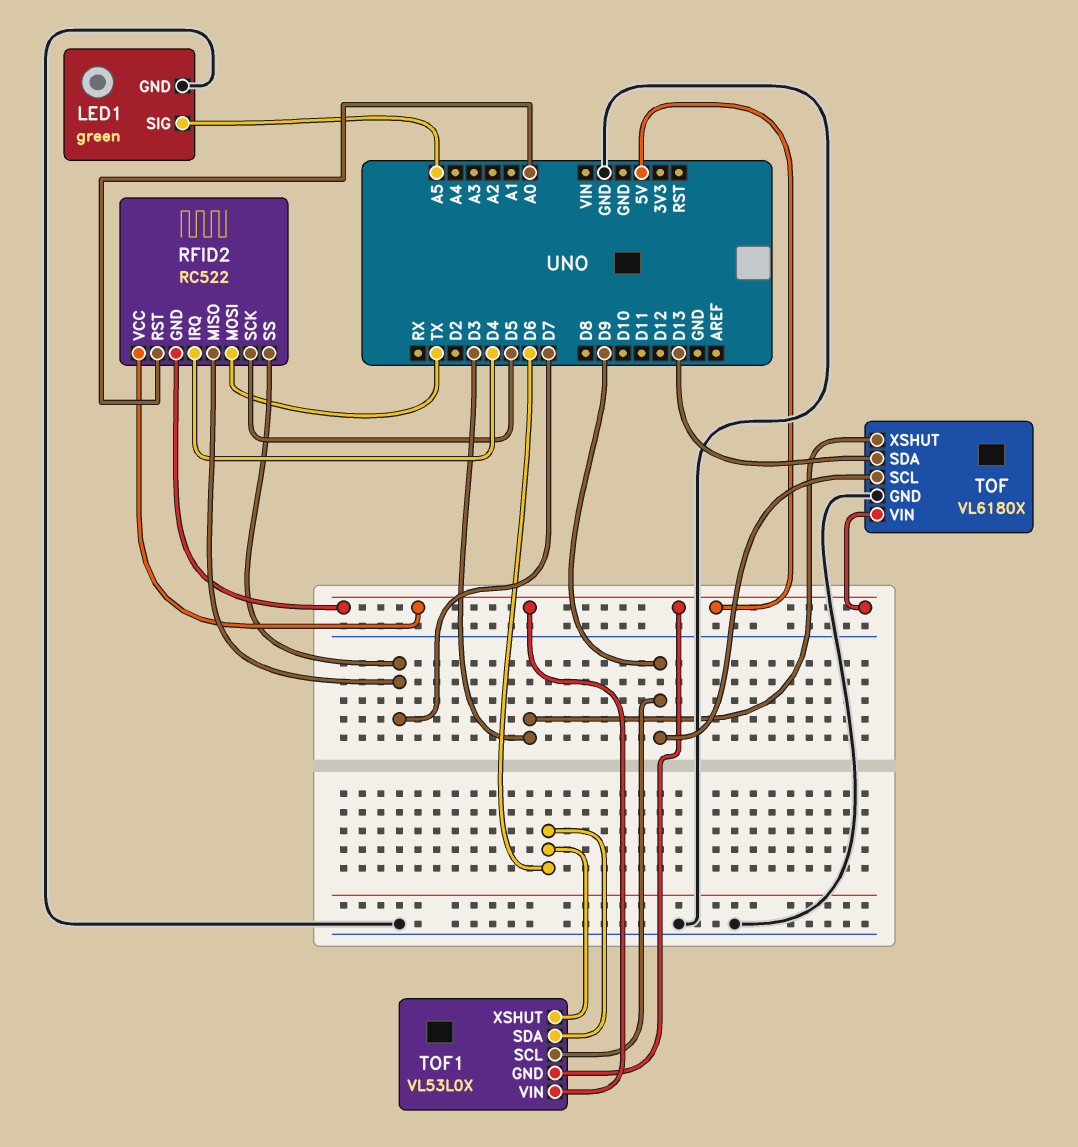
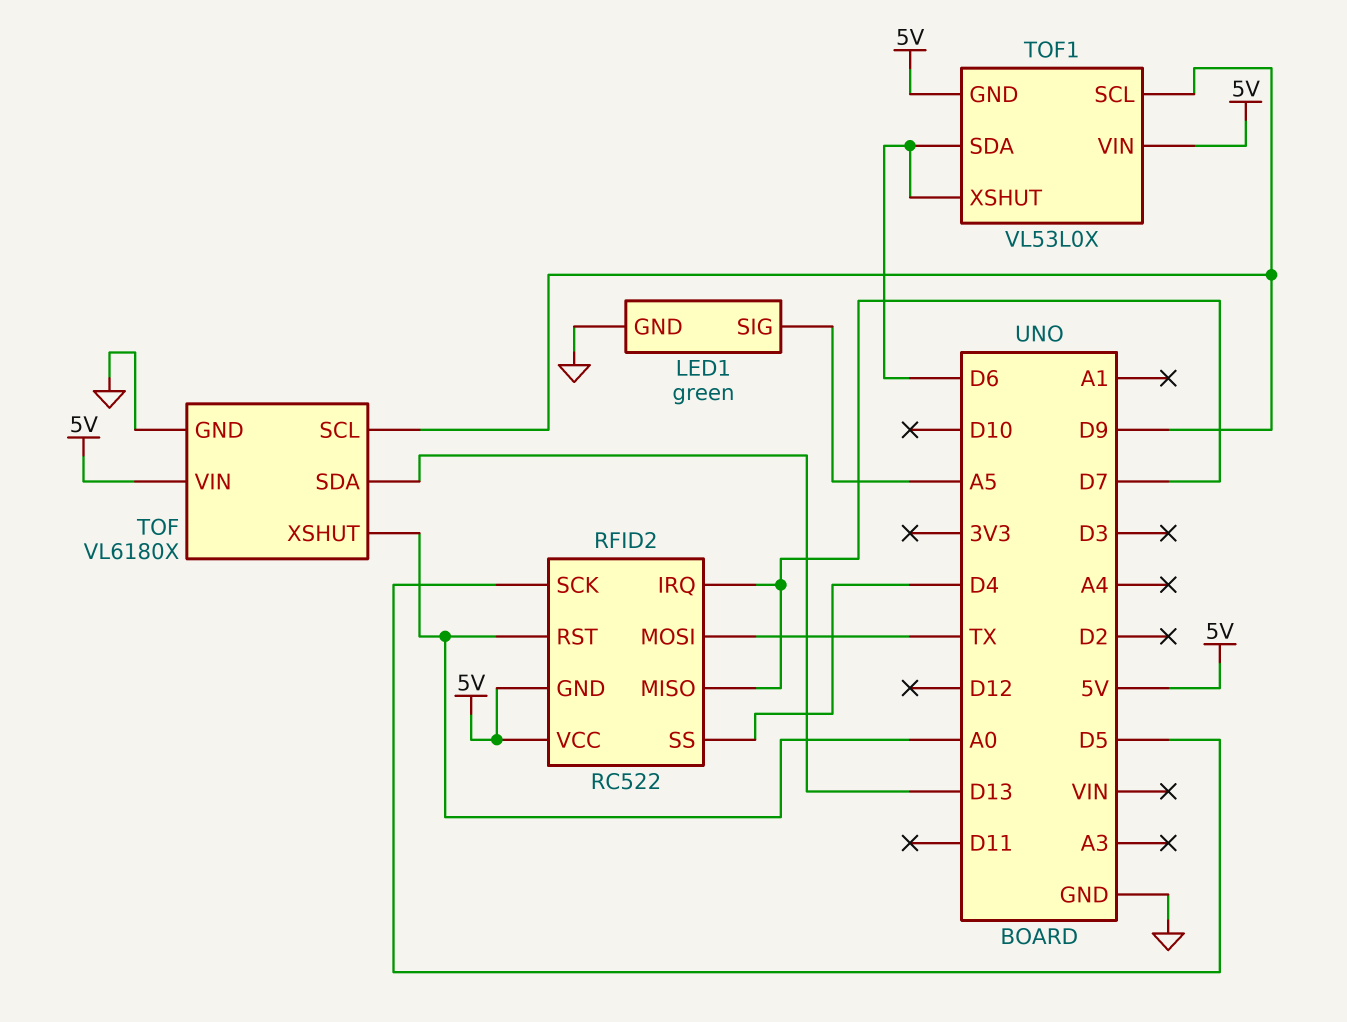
RFID2 pin IRQ: D4 -> D7
RFID2 pin SS: D7 -> D4
TOF pin XSHUT: D3 -> A0

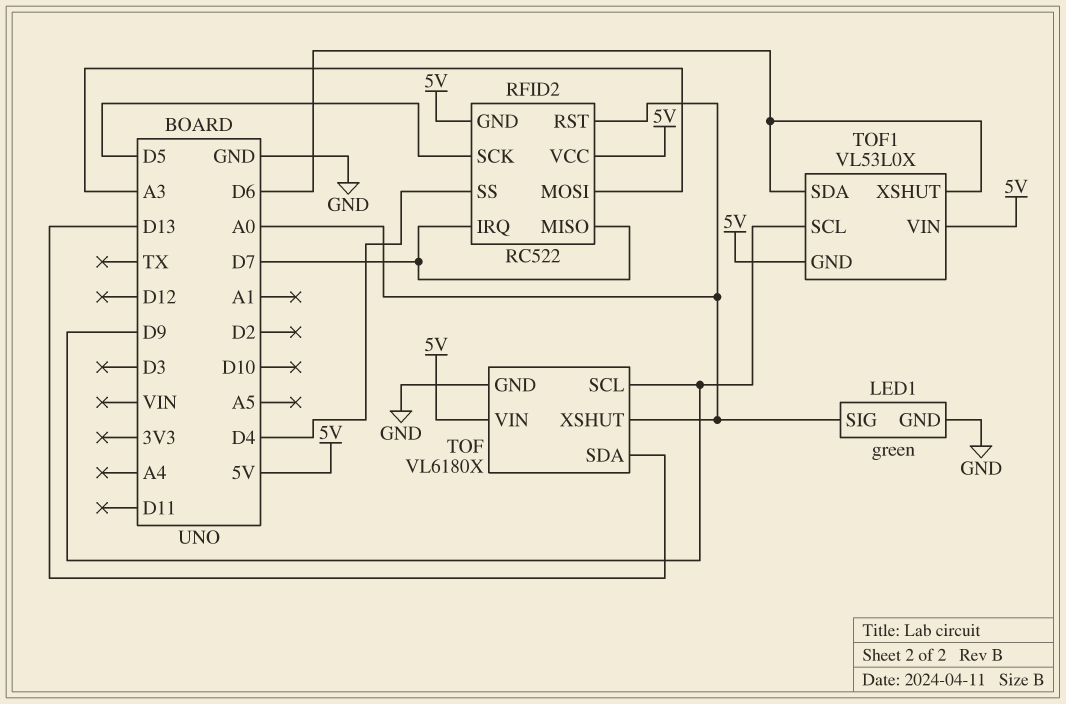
LED1 pin SIG: A5 -> A0
RFID2 pin MOSI: TX -> A3

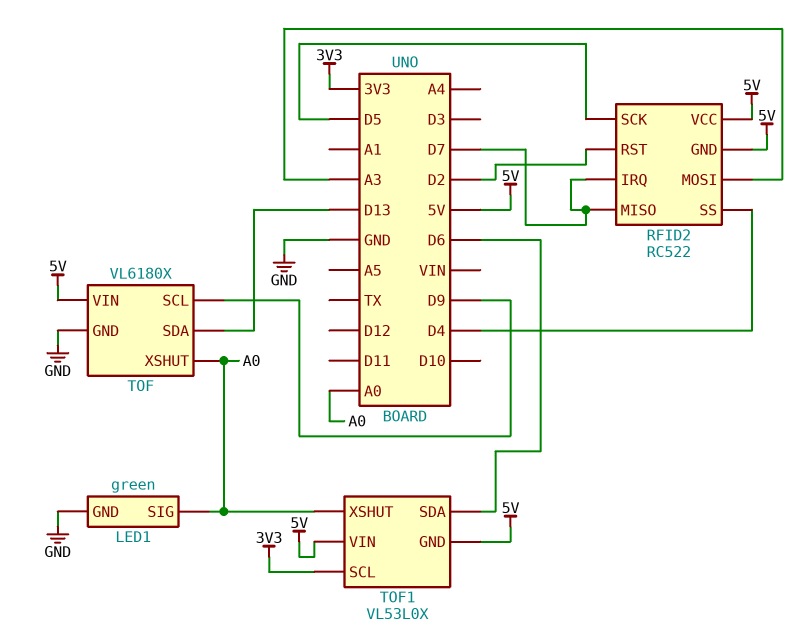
RFID2 pin RST: A0 -> D2
TOF1 pin SCL: D9 -> 3V3
TOF1 pin XSHUT: D6 -> A0

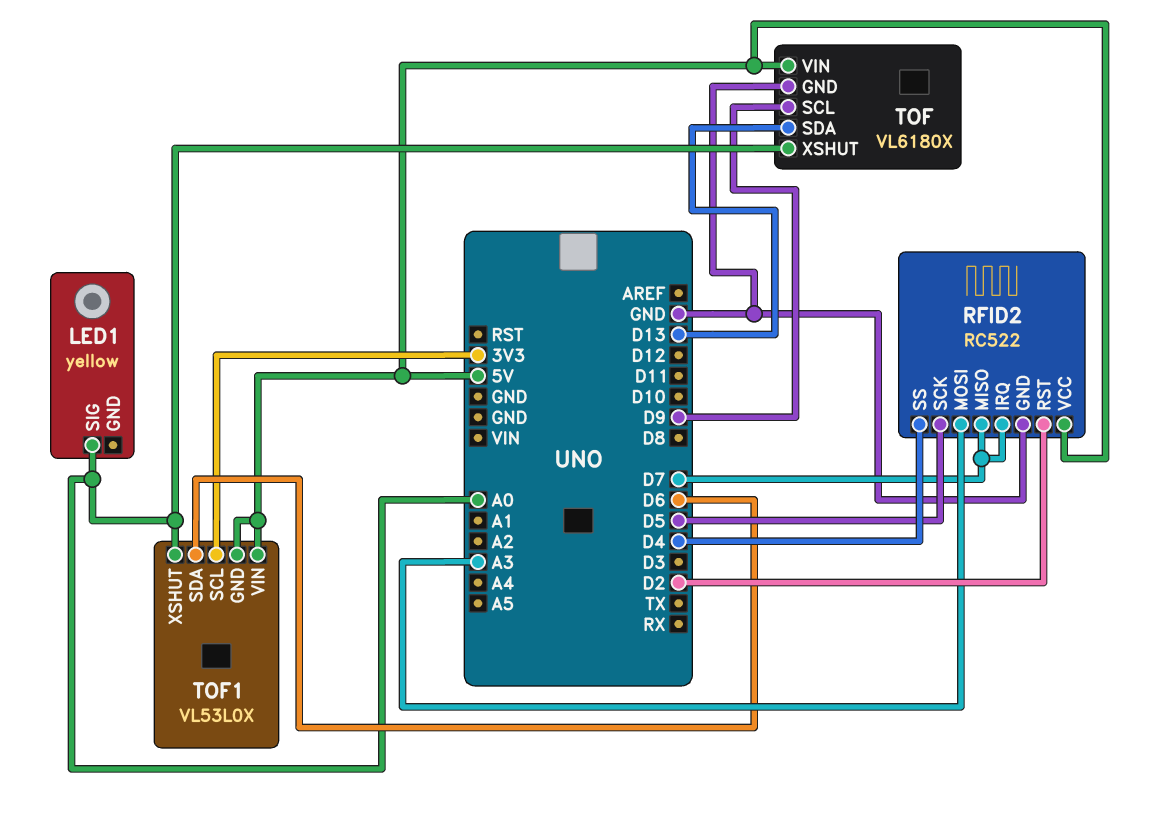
LED1: green -> yellow
LED1 pin GND: GND -> none
RFID2 pin GND: 5V -> GND

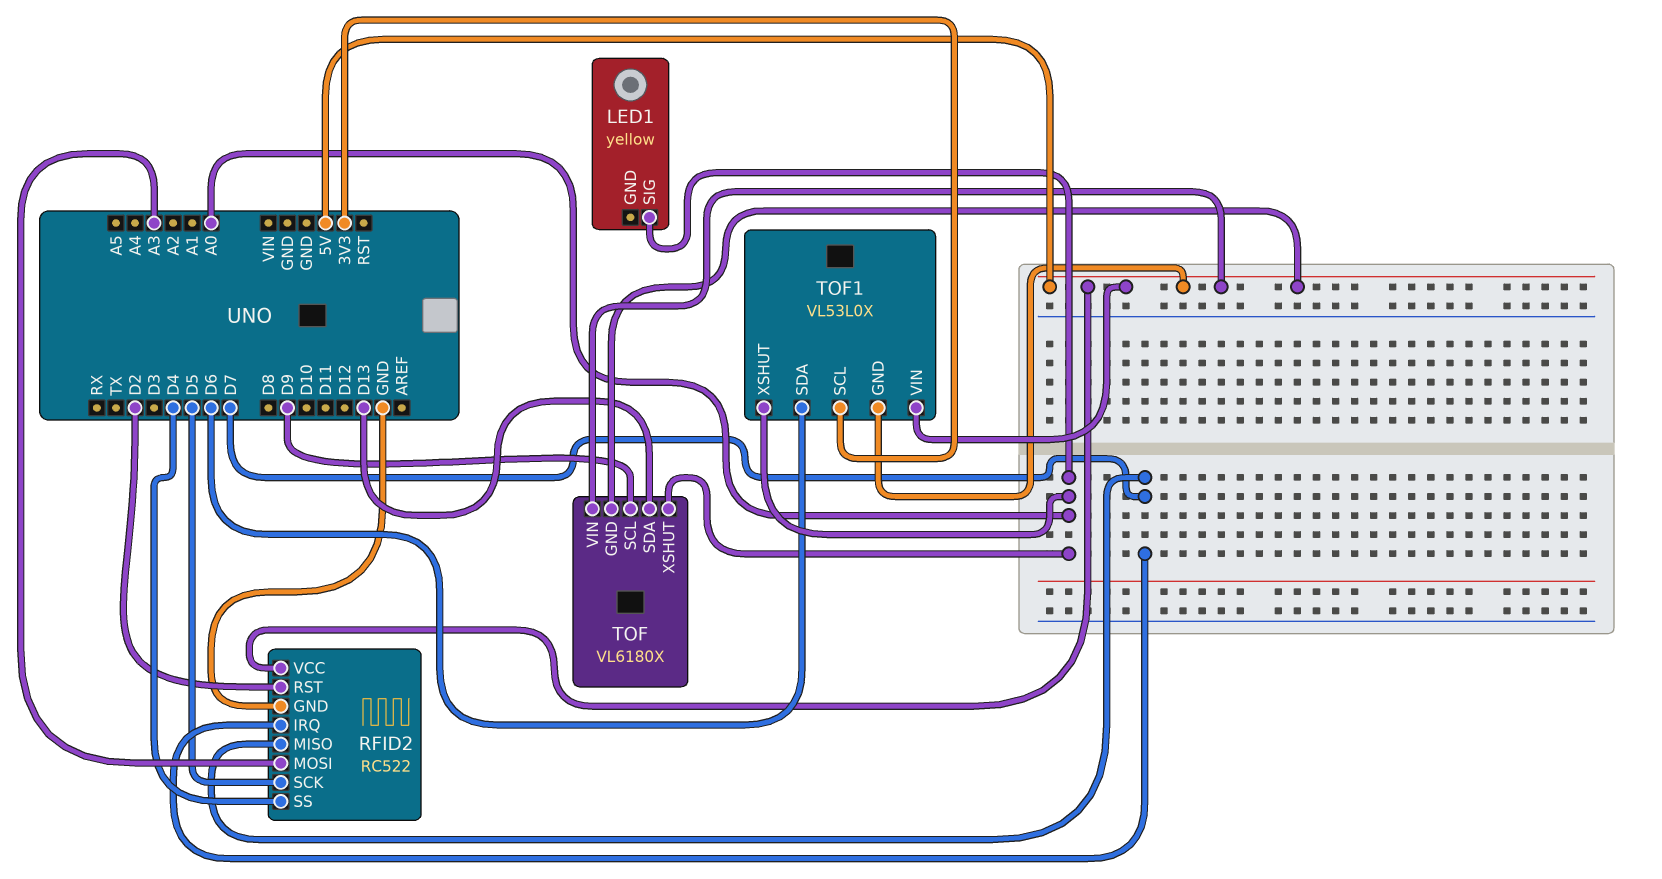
TOF pin GND: GND -> 5V

